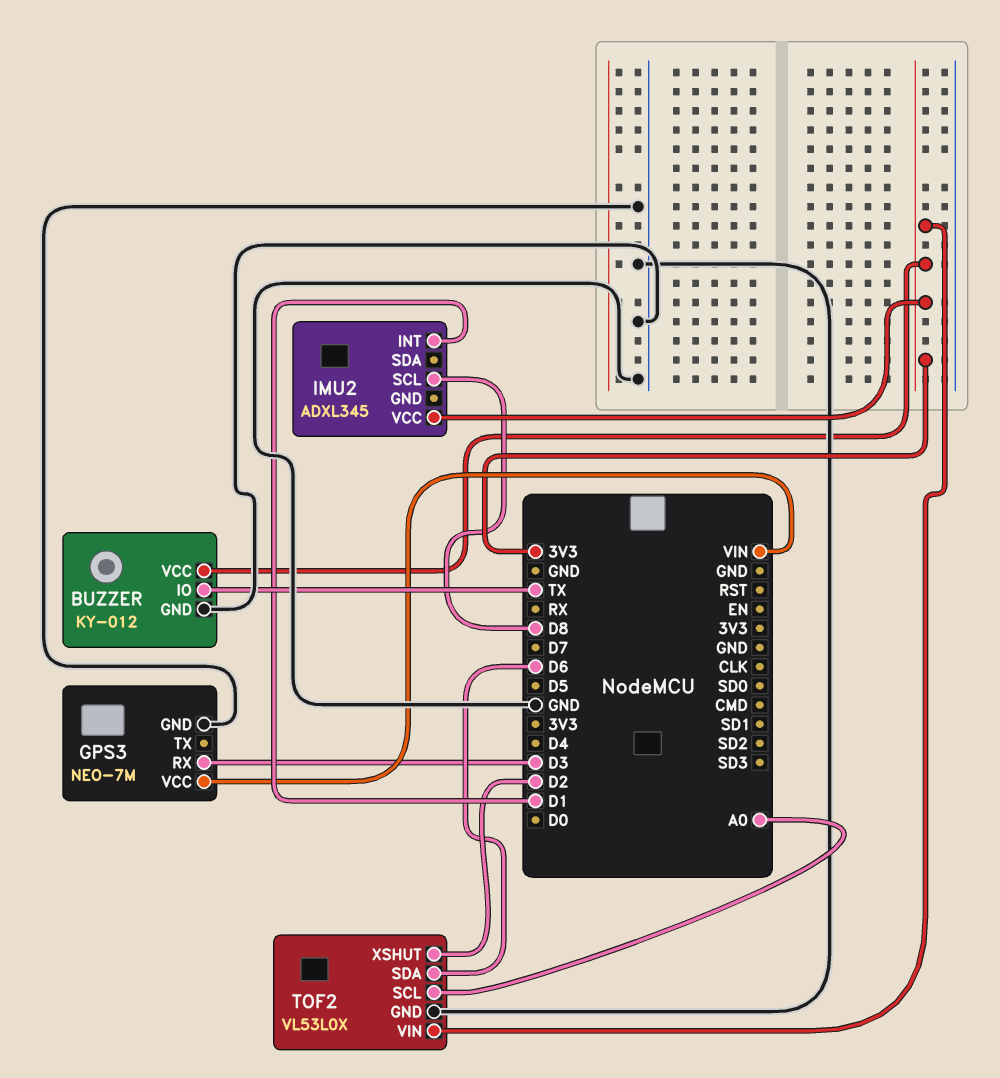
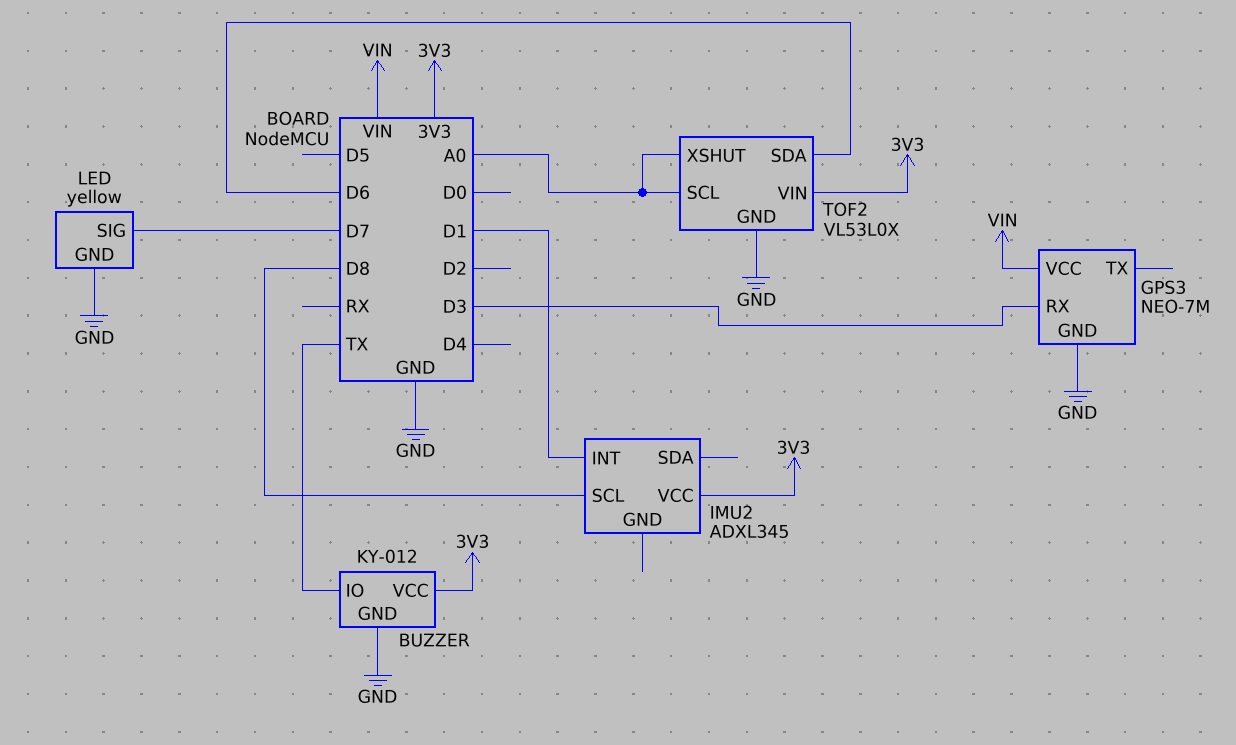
LED: none -> yellow
LED pin GND: none -> GND
LED pin SIG: none -> D7
TOF2 pin XSHUT: D2 -> A0

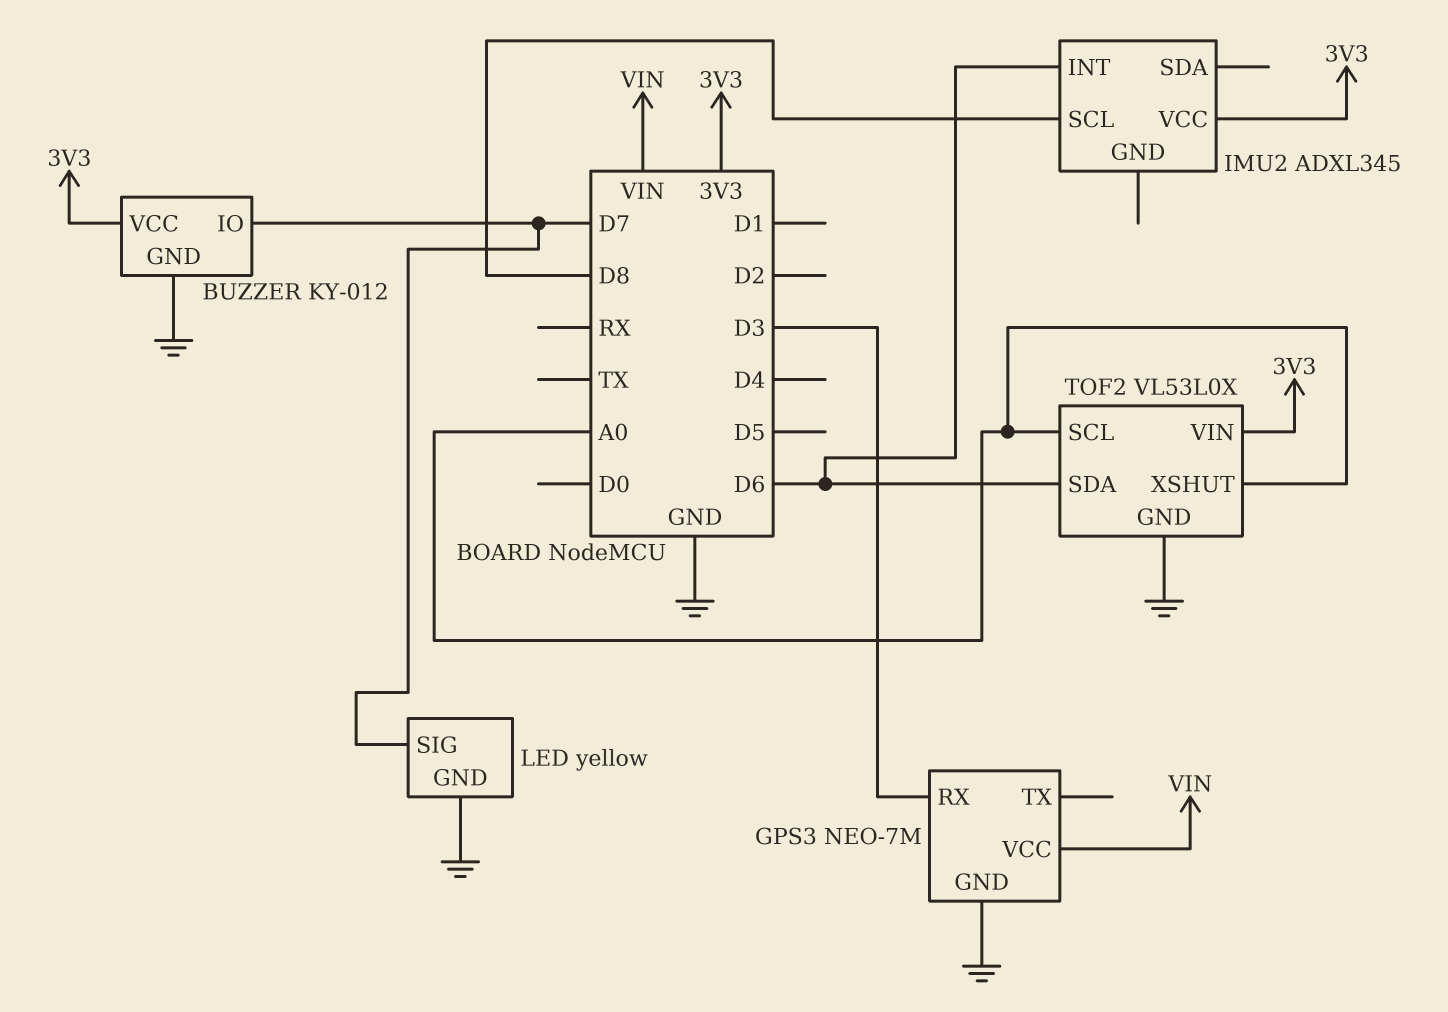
BUZZER pin IO: TX -> D7
IMU2 pin INT: D1 -> D6

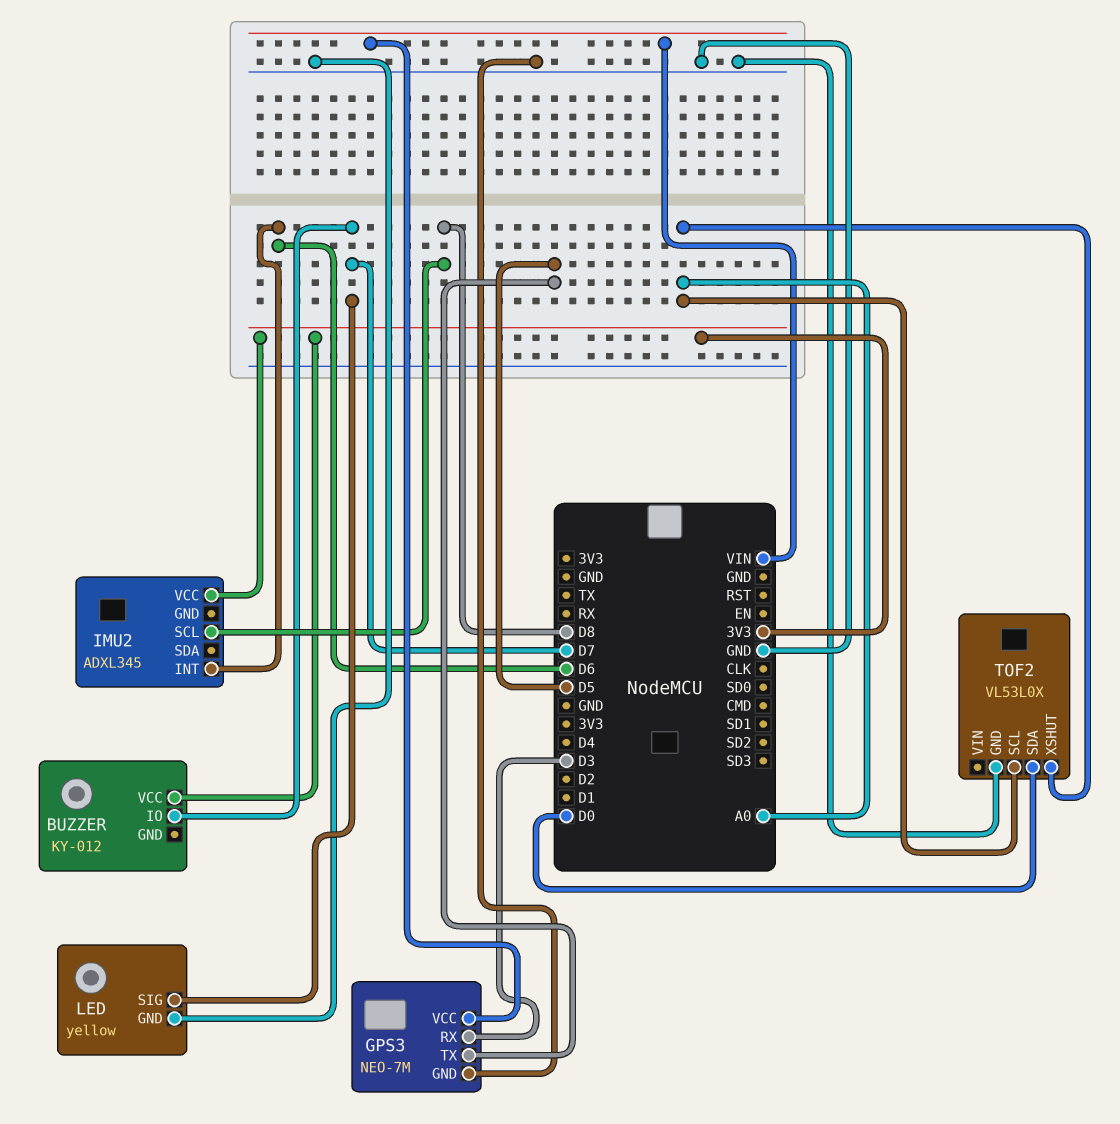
BUZZER pin GND: GND -> none
GPS3 pin TX: none -> D5
TOF2 pin SDA: D6 -> D0
TOF2 pin VIN: 3V3 -> none

